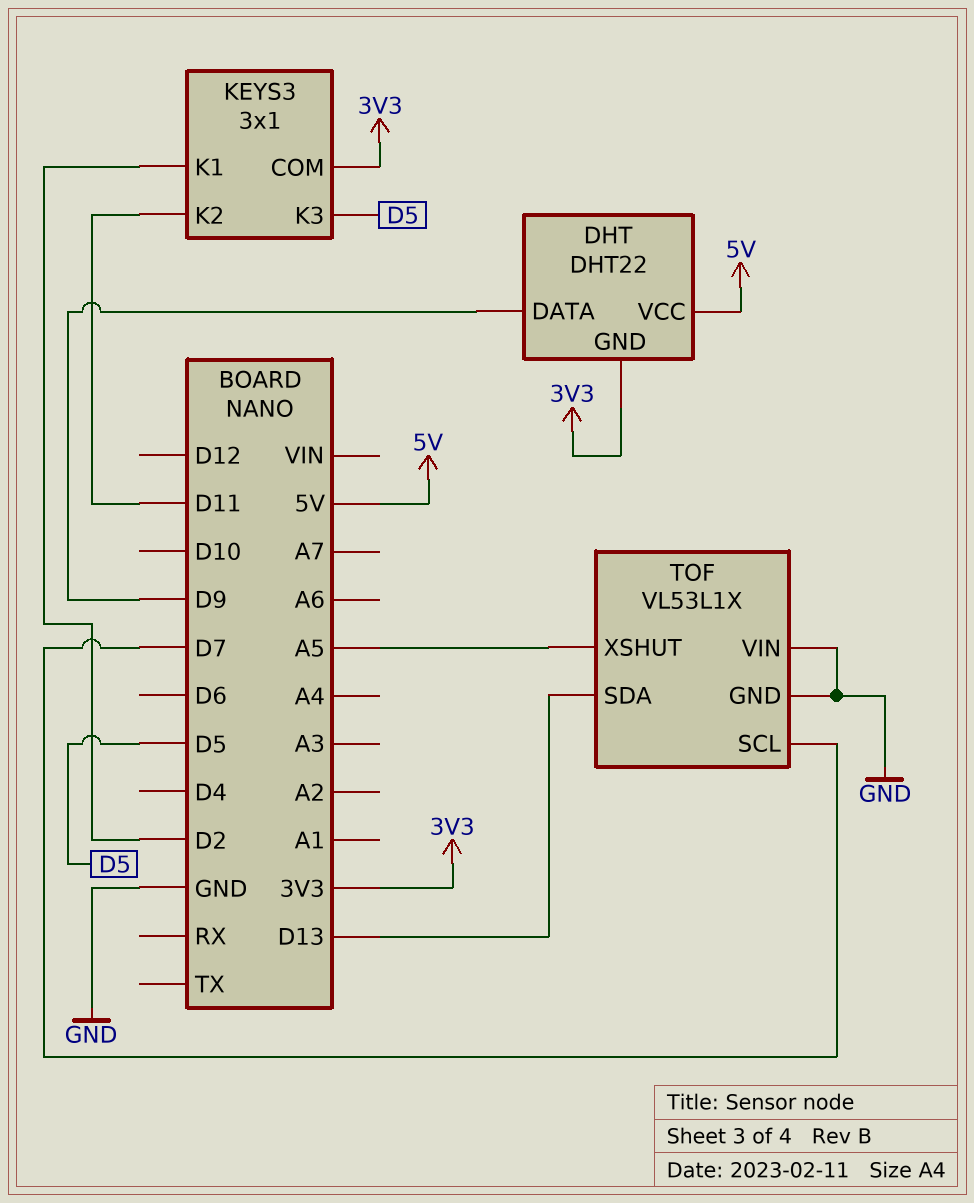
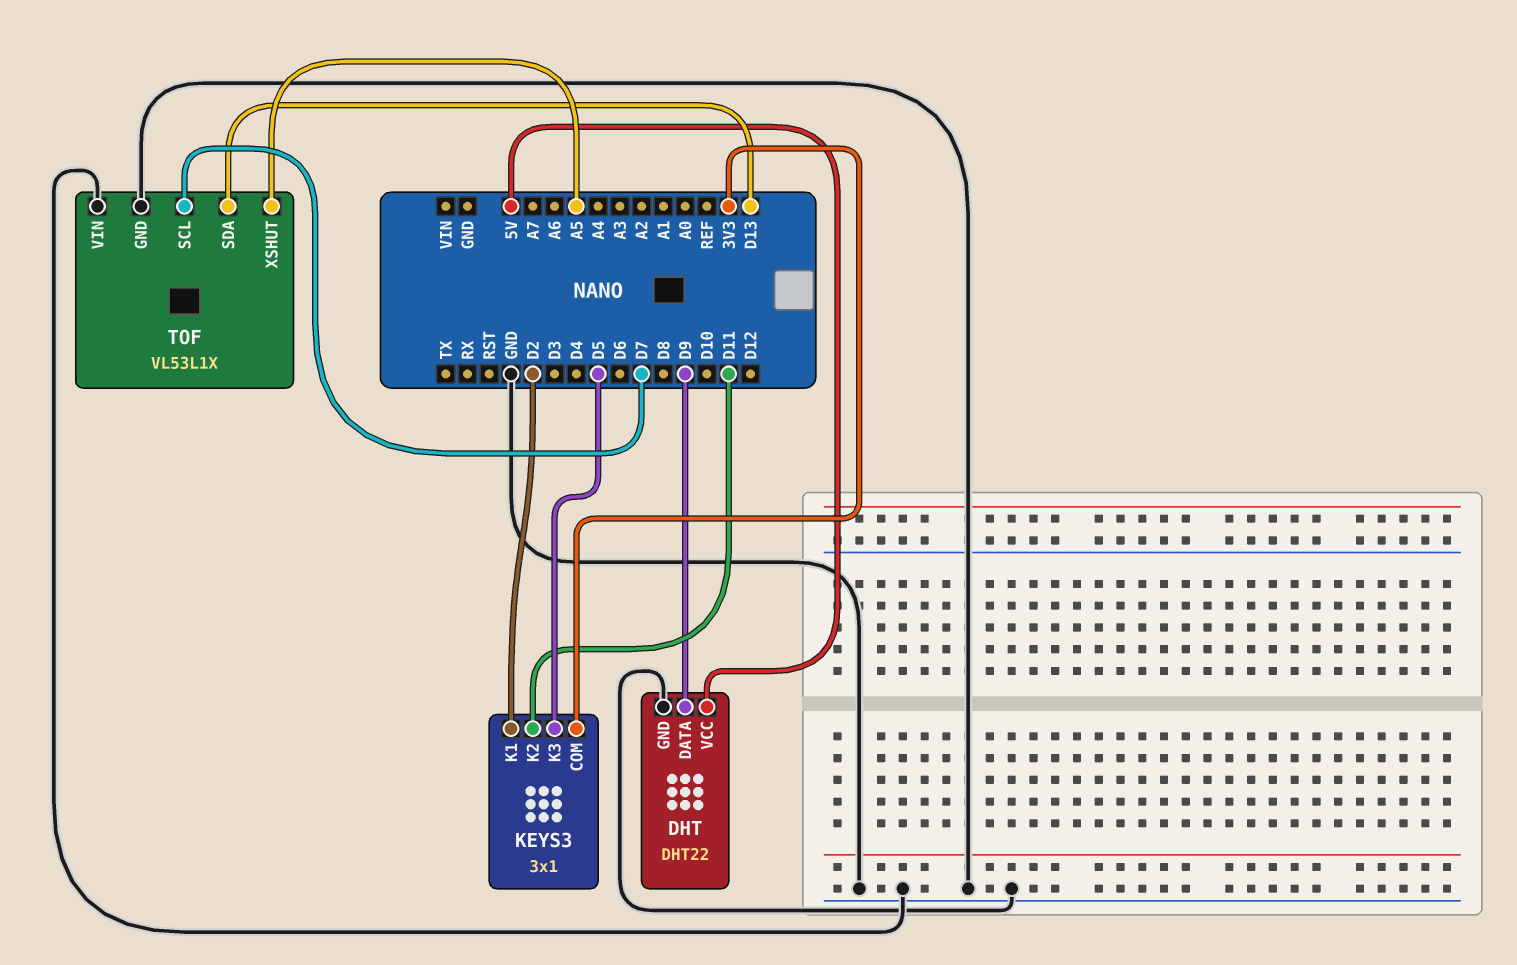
DHT pin GND: 3V3 -> GND

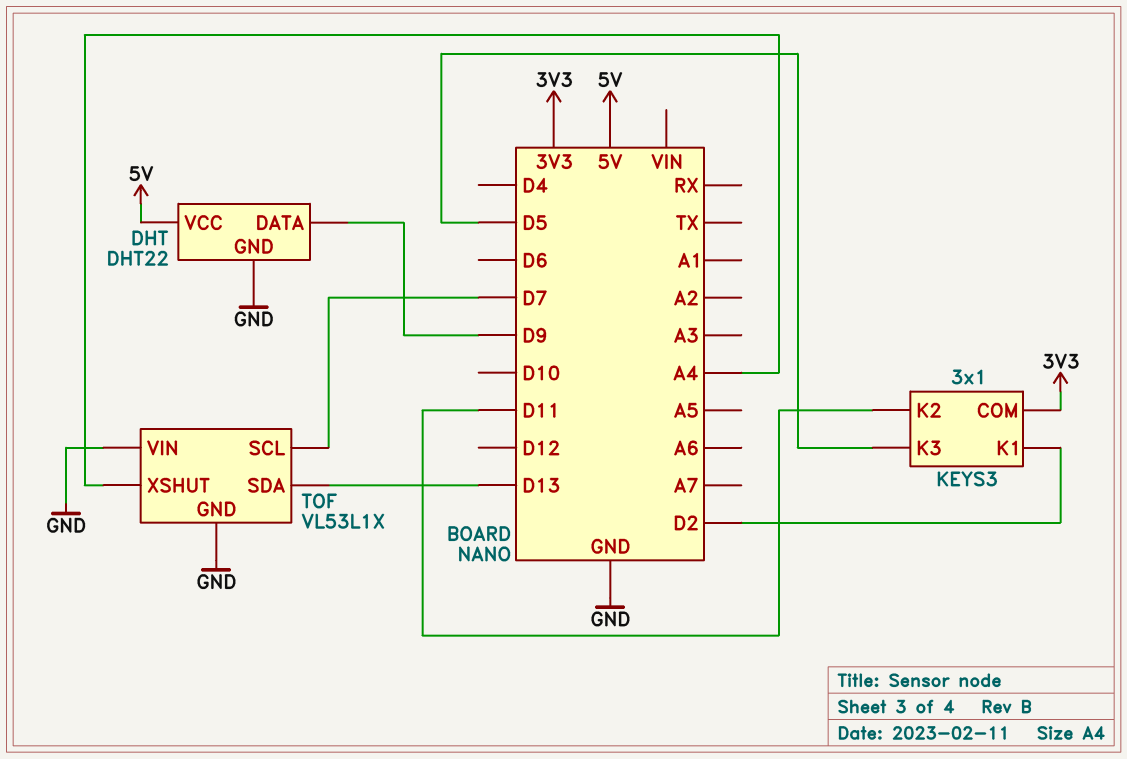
TOF pin XSHUT: A5 -> A4

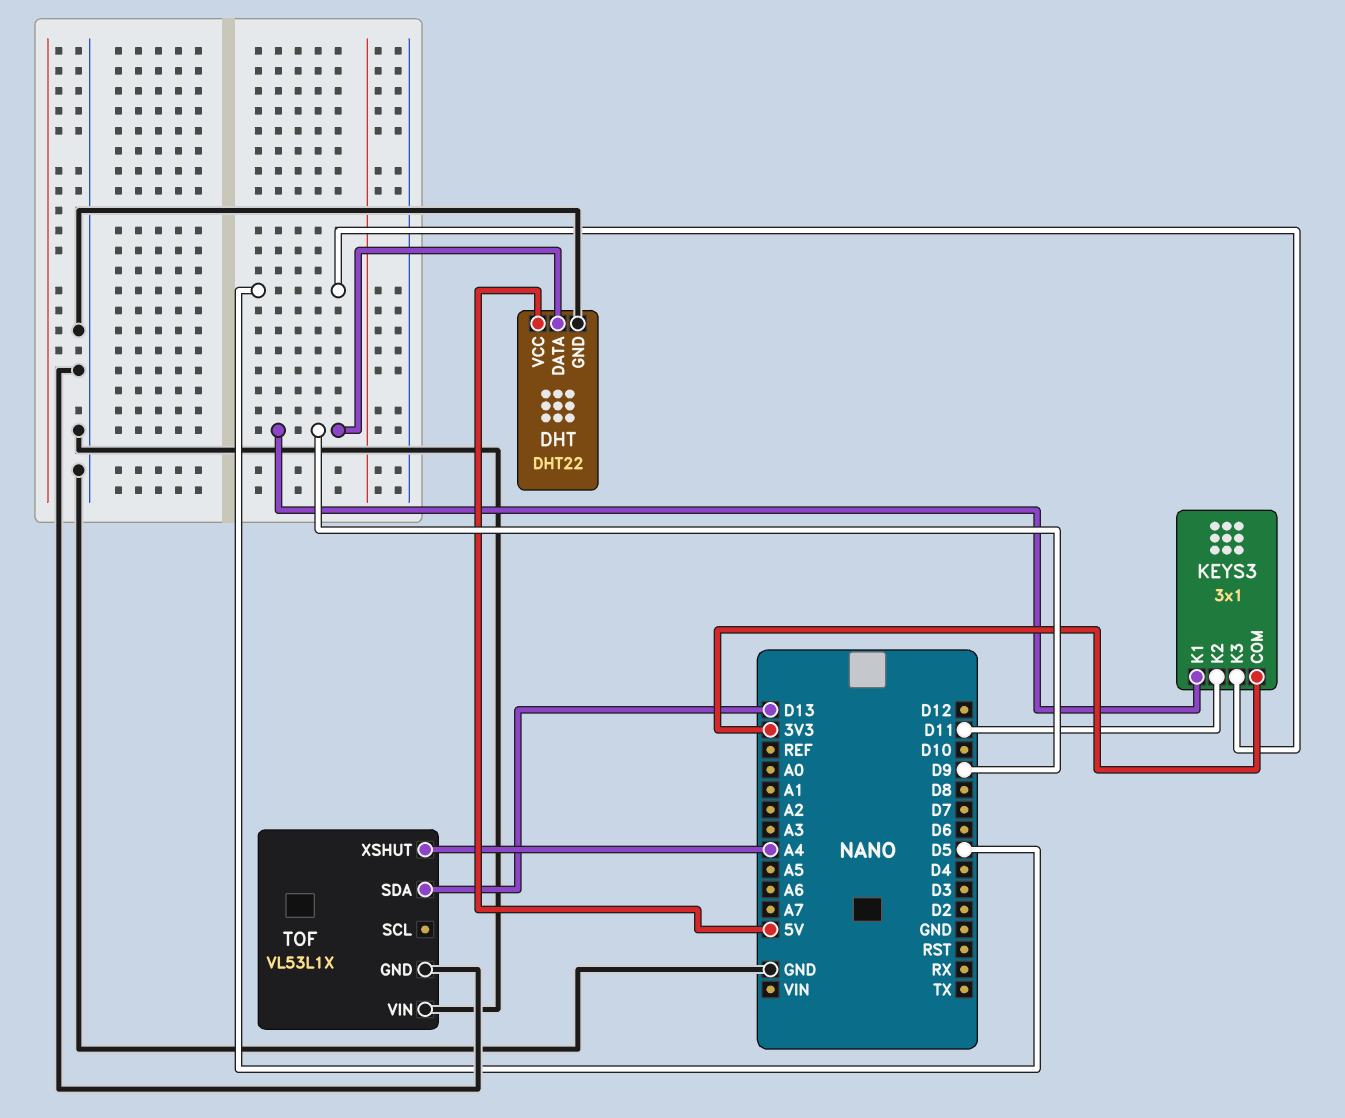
KEYS3 pin K1: D2 -> D9
TOF pin SCL: D7 -> none

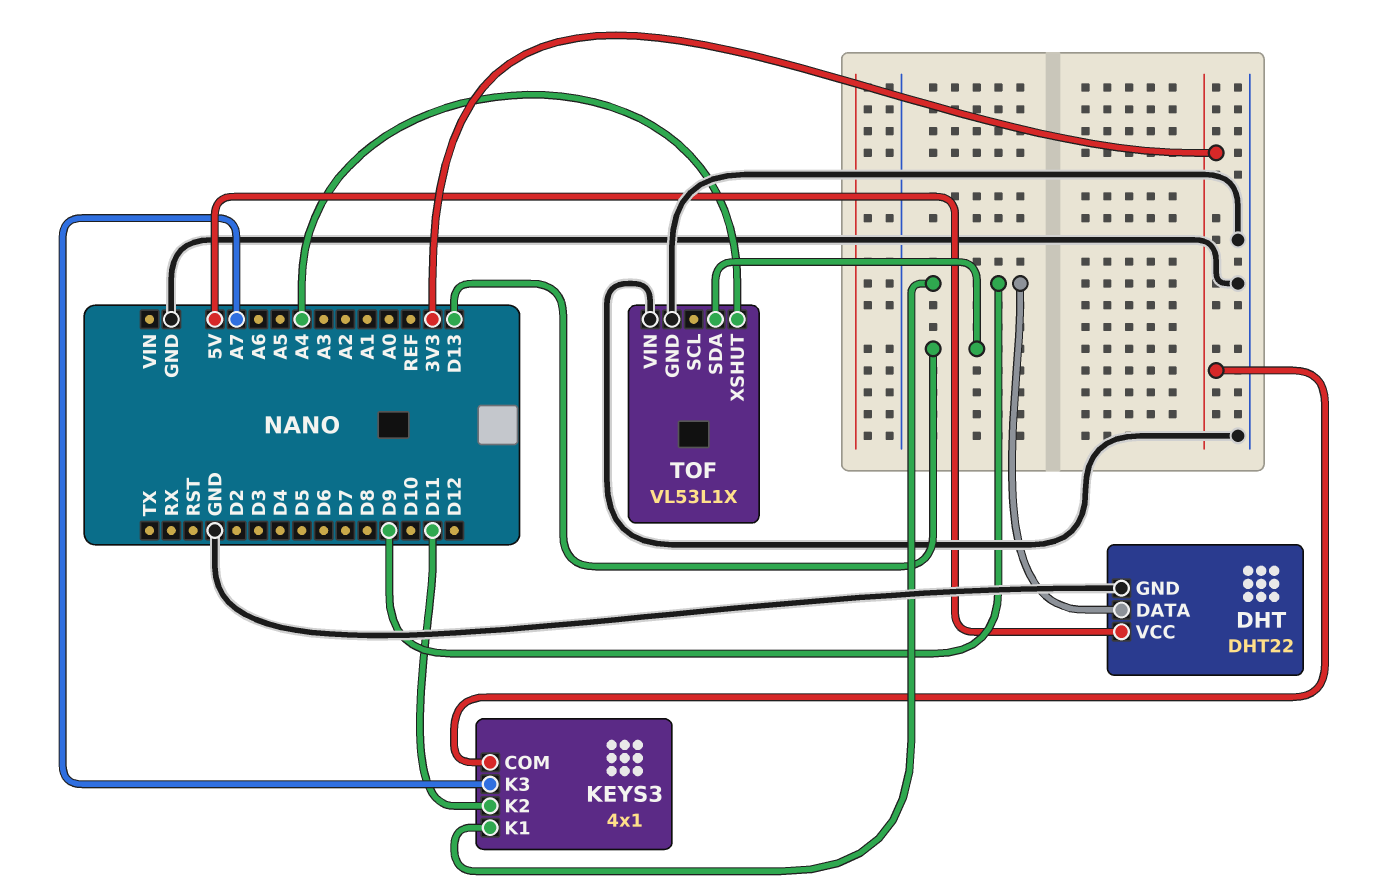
KEYS3: 3x1 -> 4x1
KEYS3 pin K3: D5 -> A7

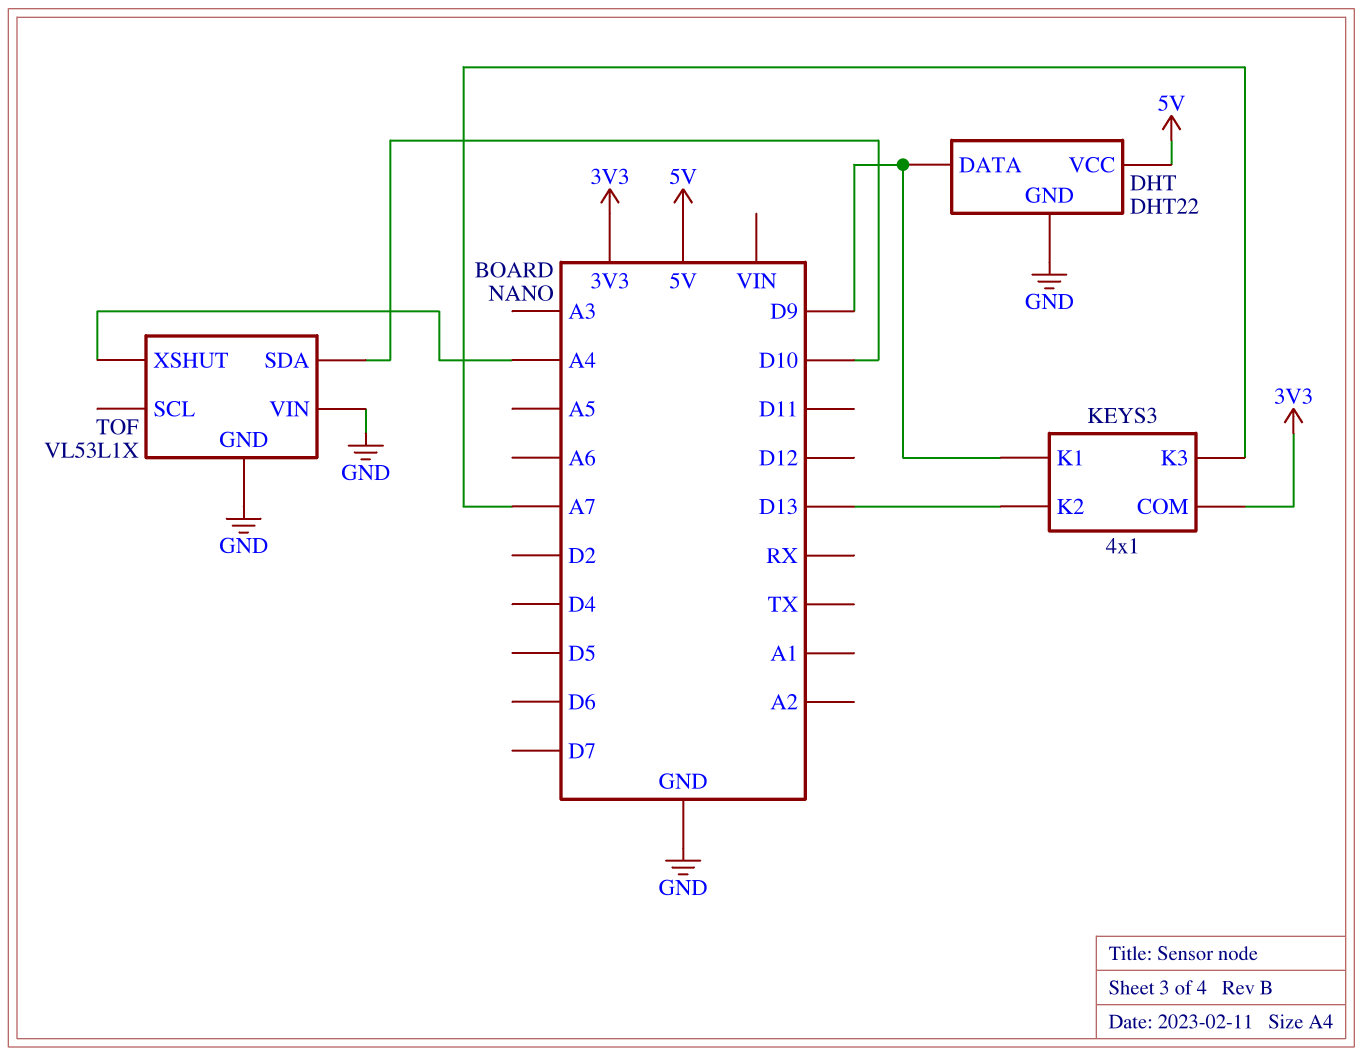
KEYS3 pin K2: D11 -> D13
TOF pin SDA: D13 -> D10

